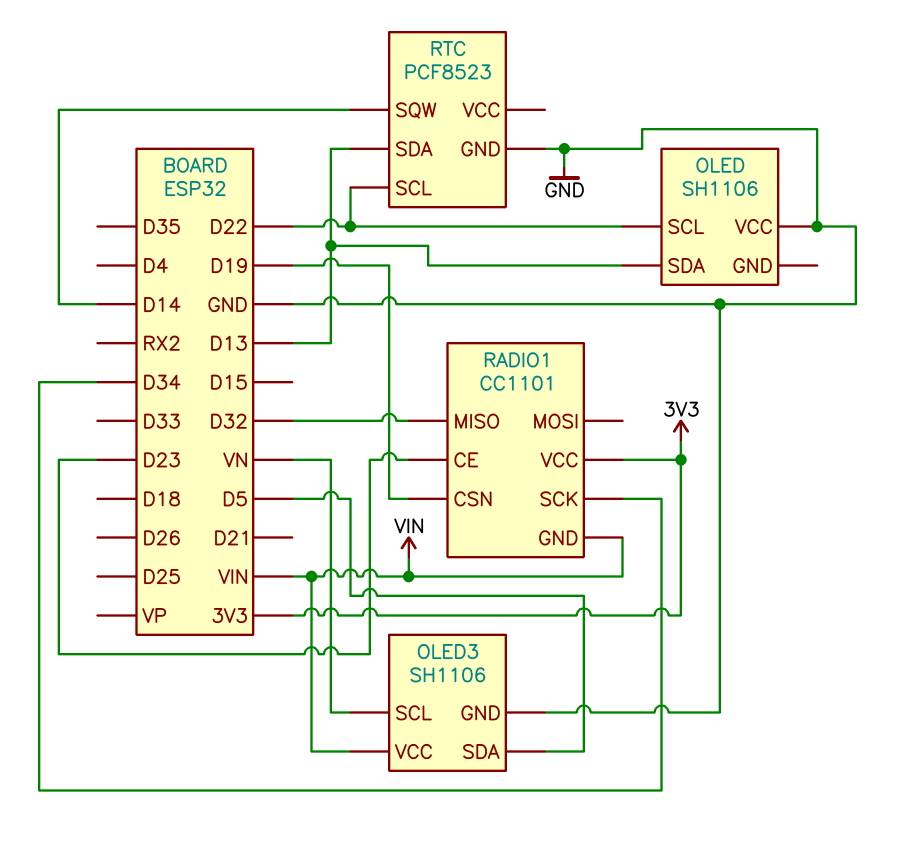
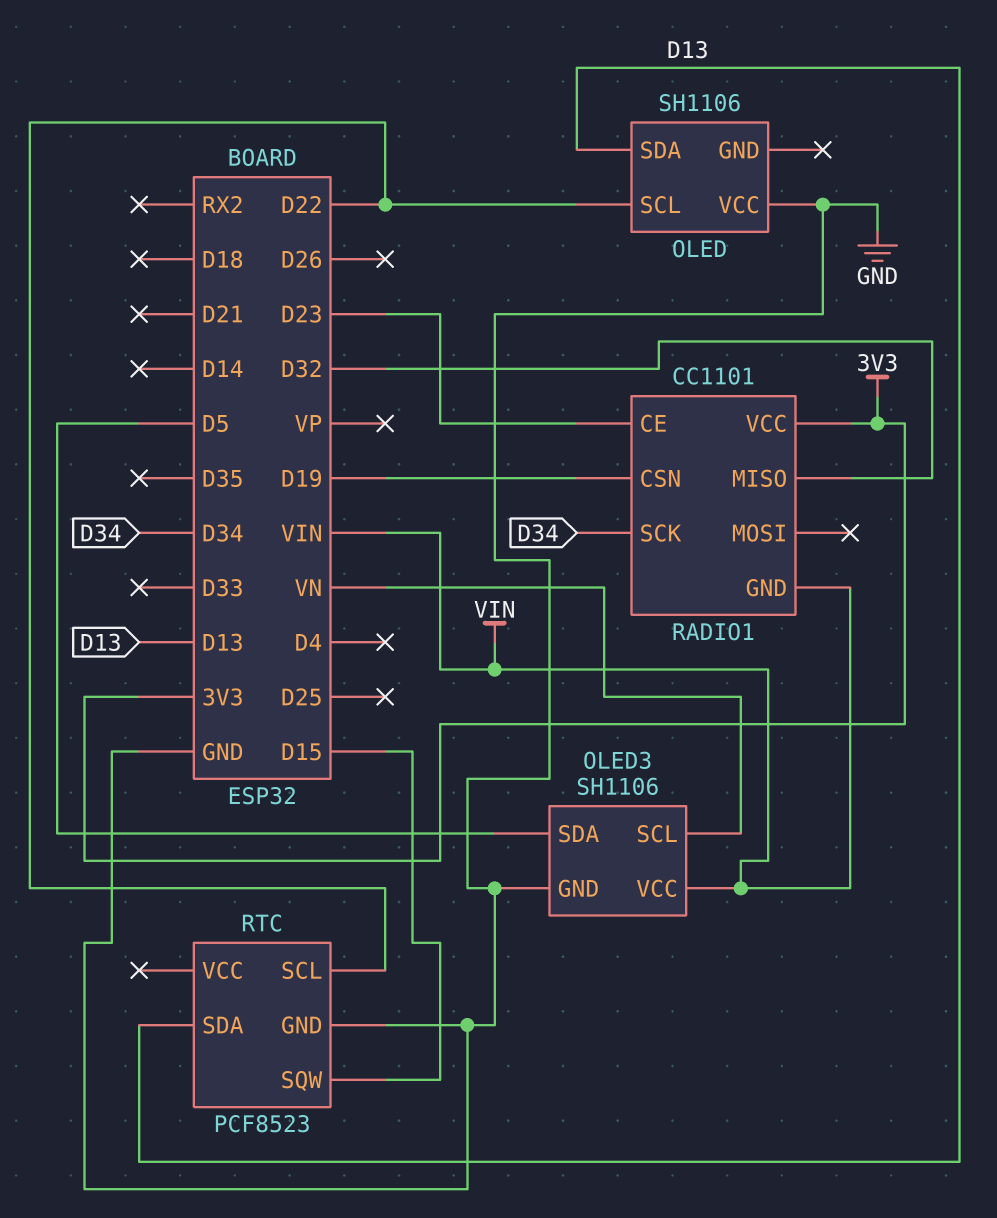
RTC pin SQW: D14 -> D15

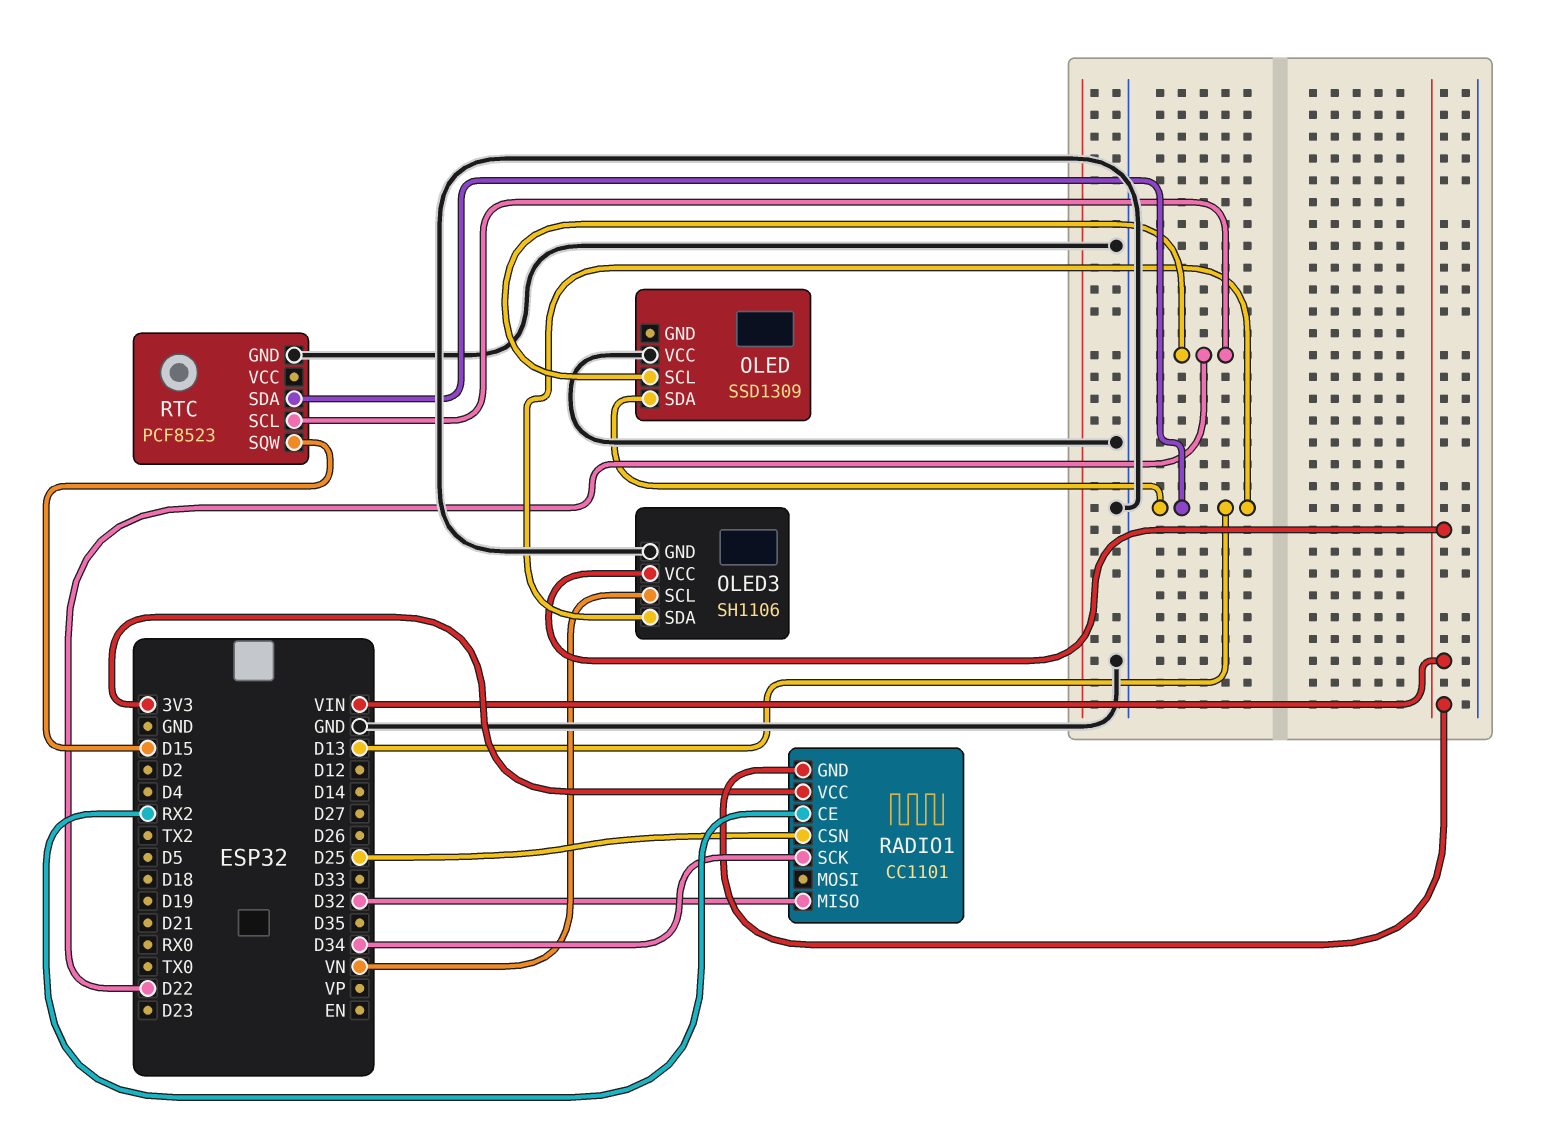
OLED: SH1106 -> SSD1309
OLED3 pin SDA: D5 -> D13
RADIO1 pin CE: D23 -> RX2
RADIO1 pin CSN: D19 -> D25

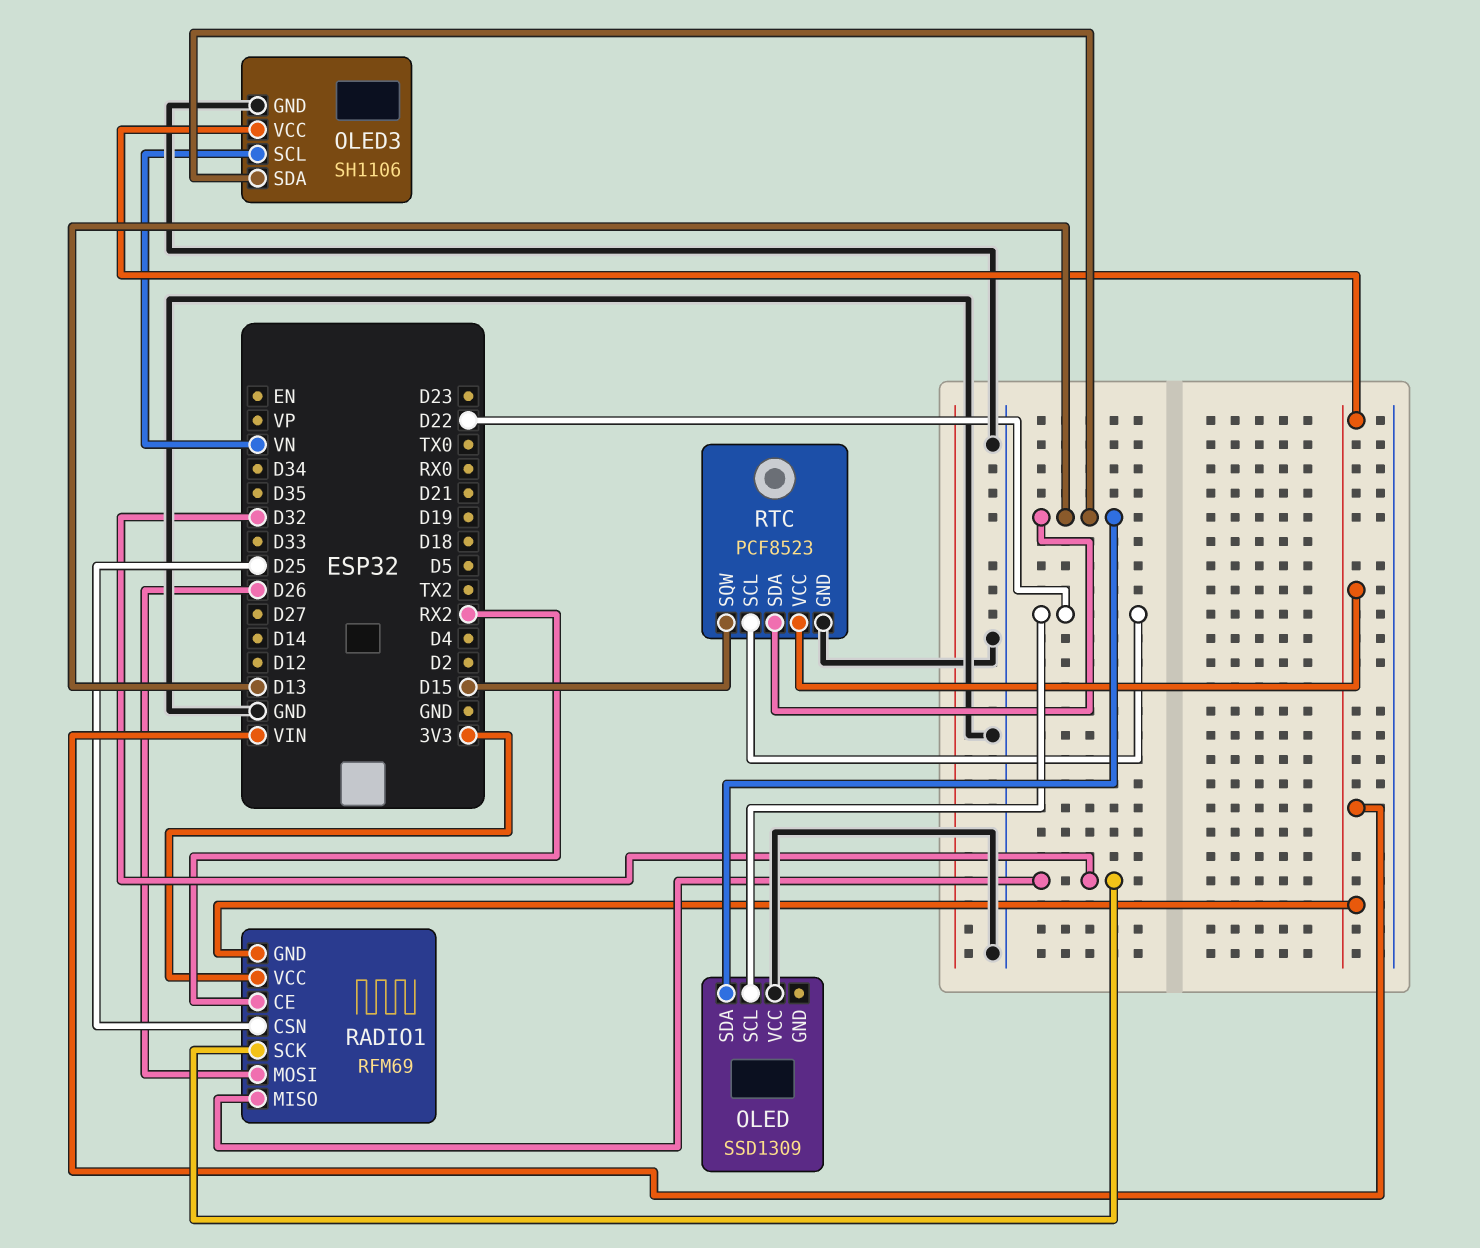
RADIO1: CC1101 -> RFM69
RADIO1 pin MOSI: none -> D26
RADIO1 pin SCK: D34 -> D32
RTC pin VCC: none -> VIN

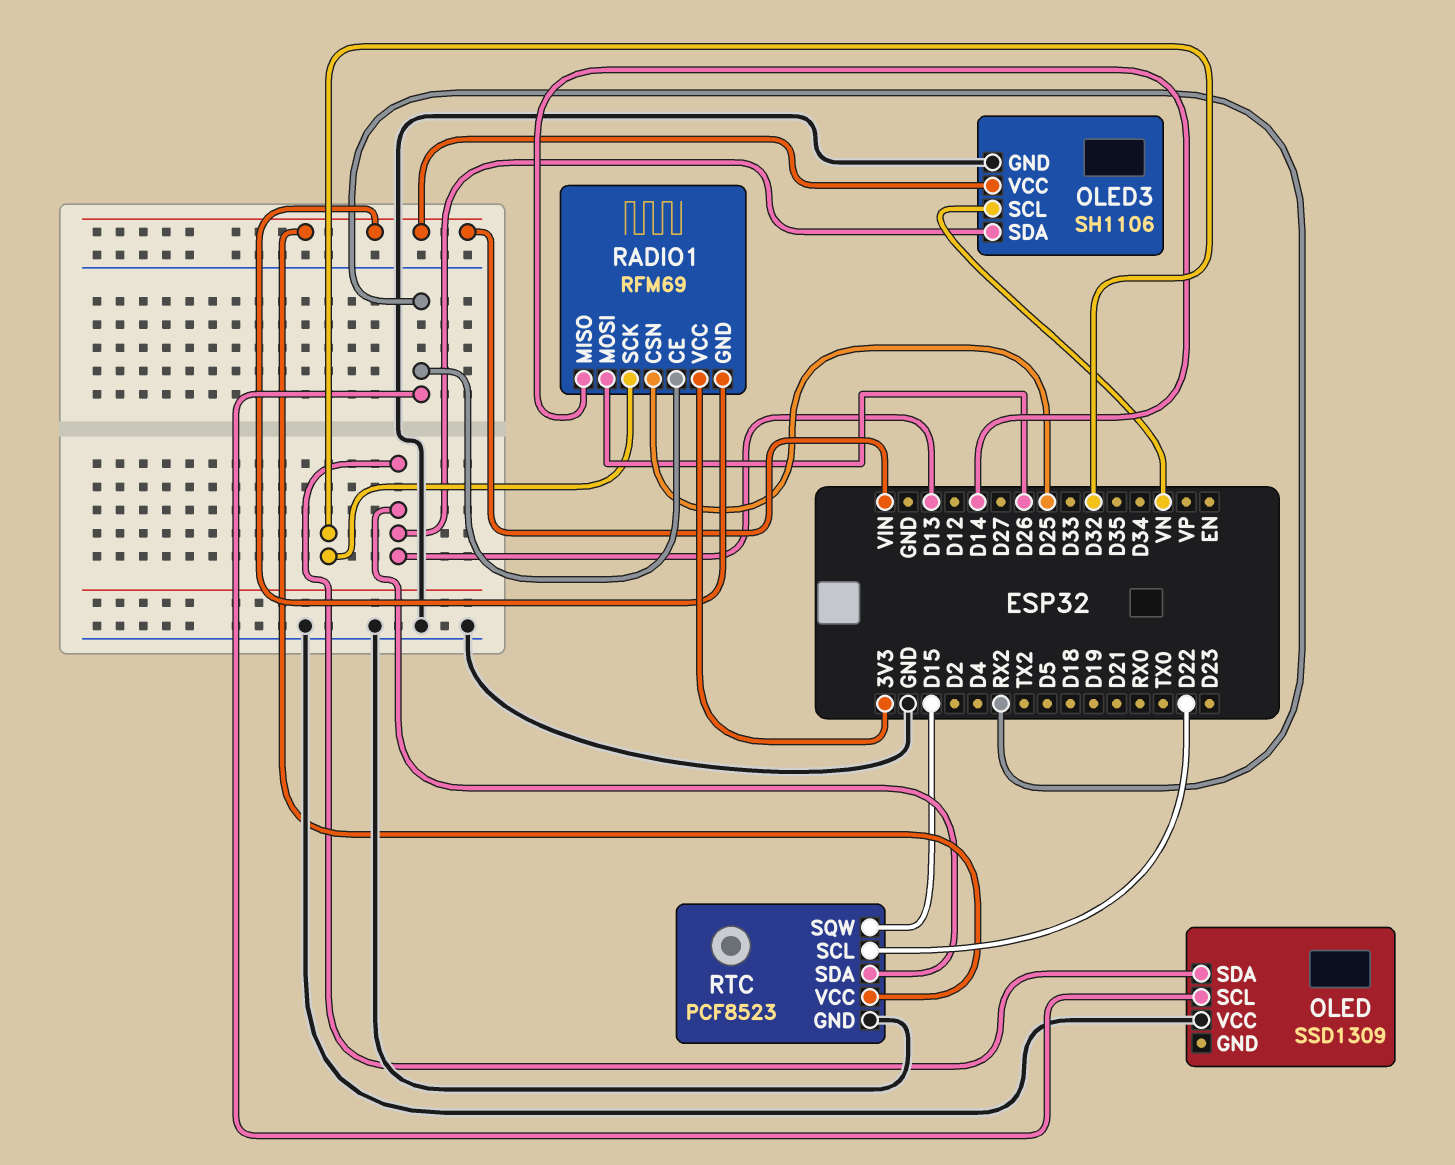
OLED pin SCL: D22 -> RX2
RADIO1 pin MISO: D32 -> D14

